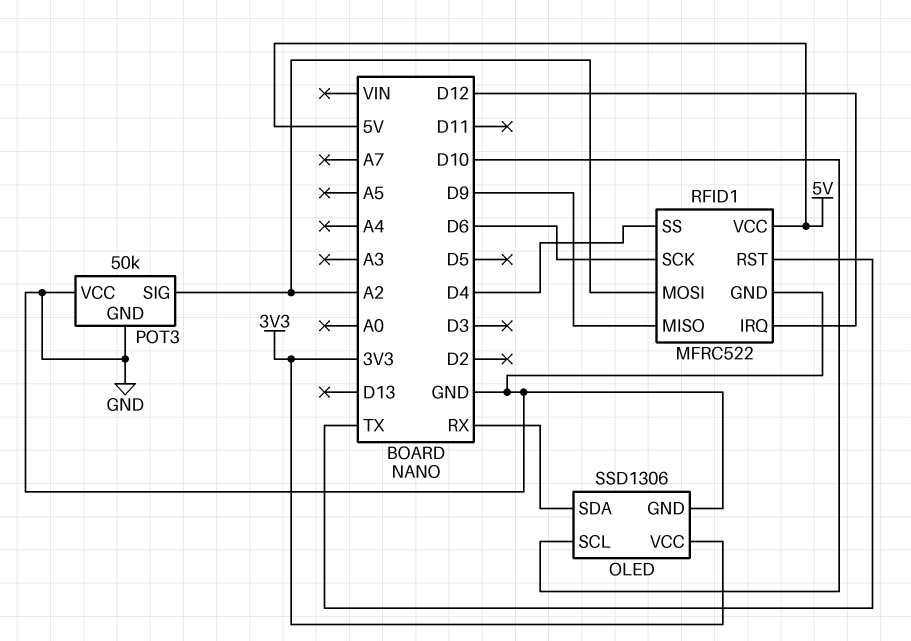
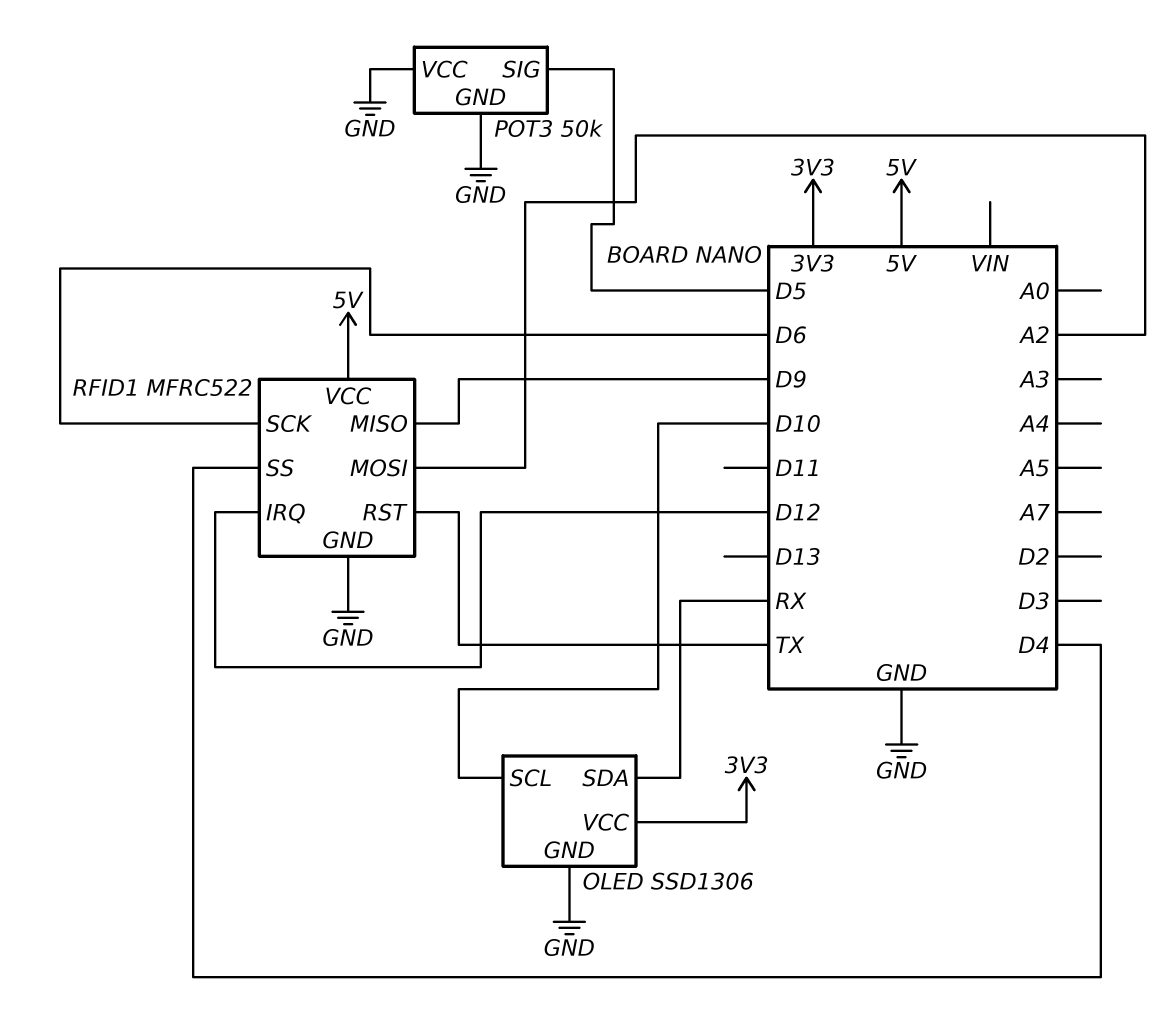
POT3 pin SIG: A2 -> D5

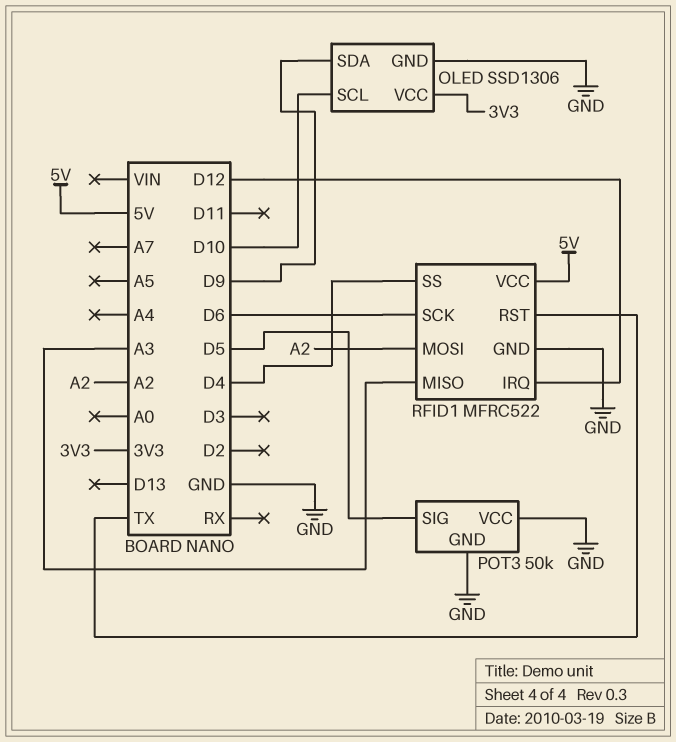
OLED pin SDA: RX -> D9
RFID1 pin MISO: D9 -> A3

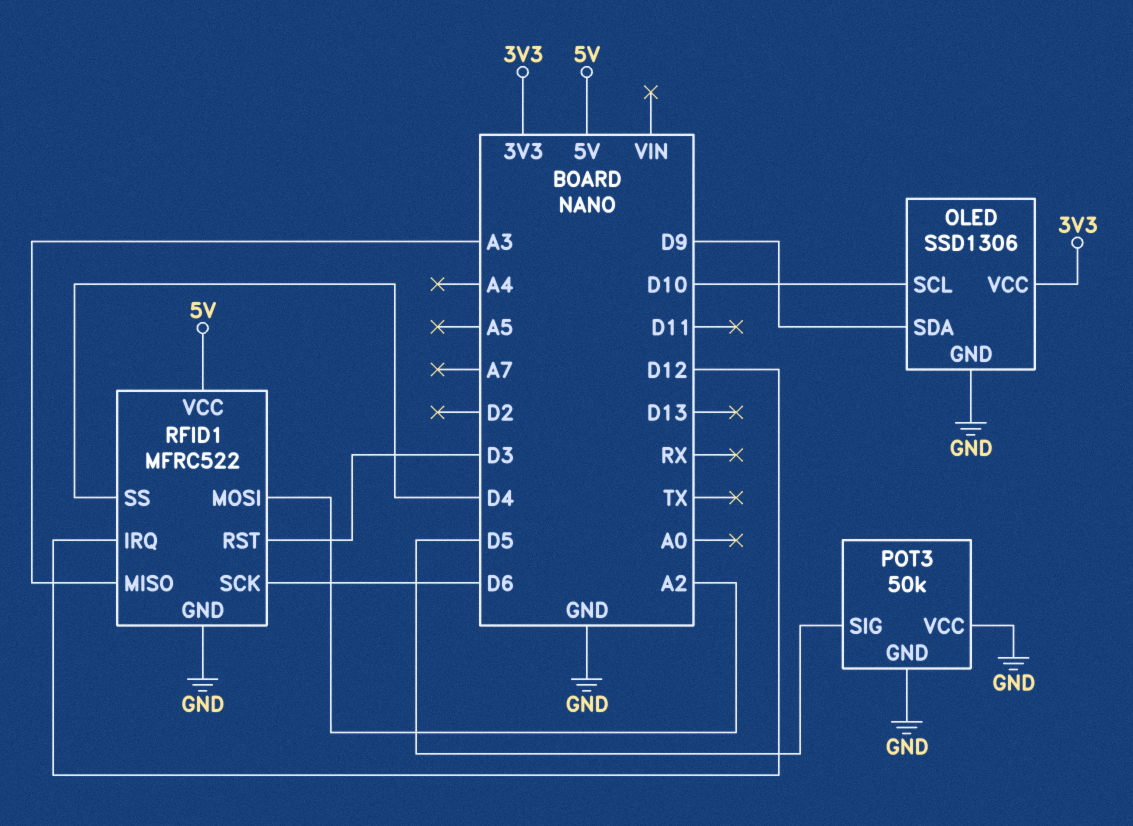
RFID1 pin RST: TX -> D3

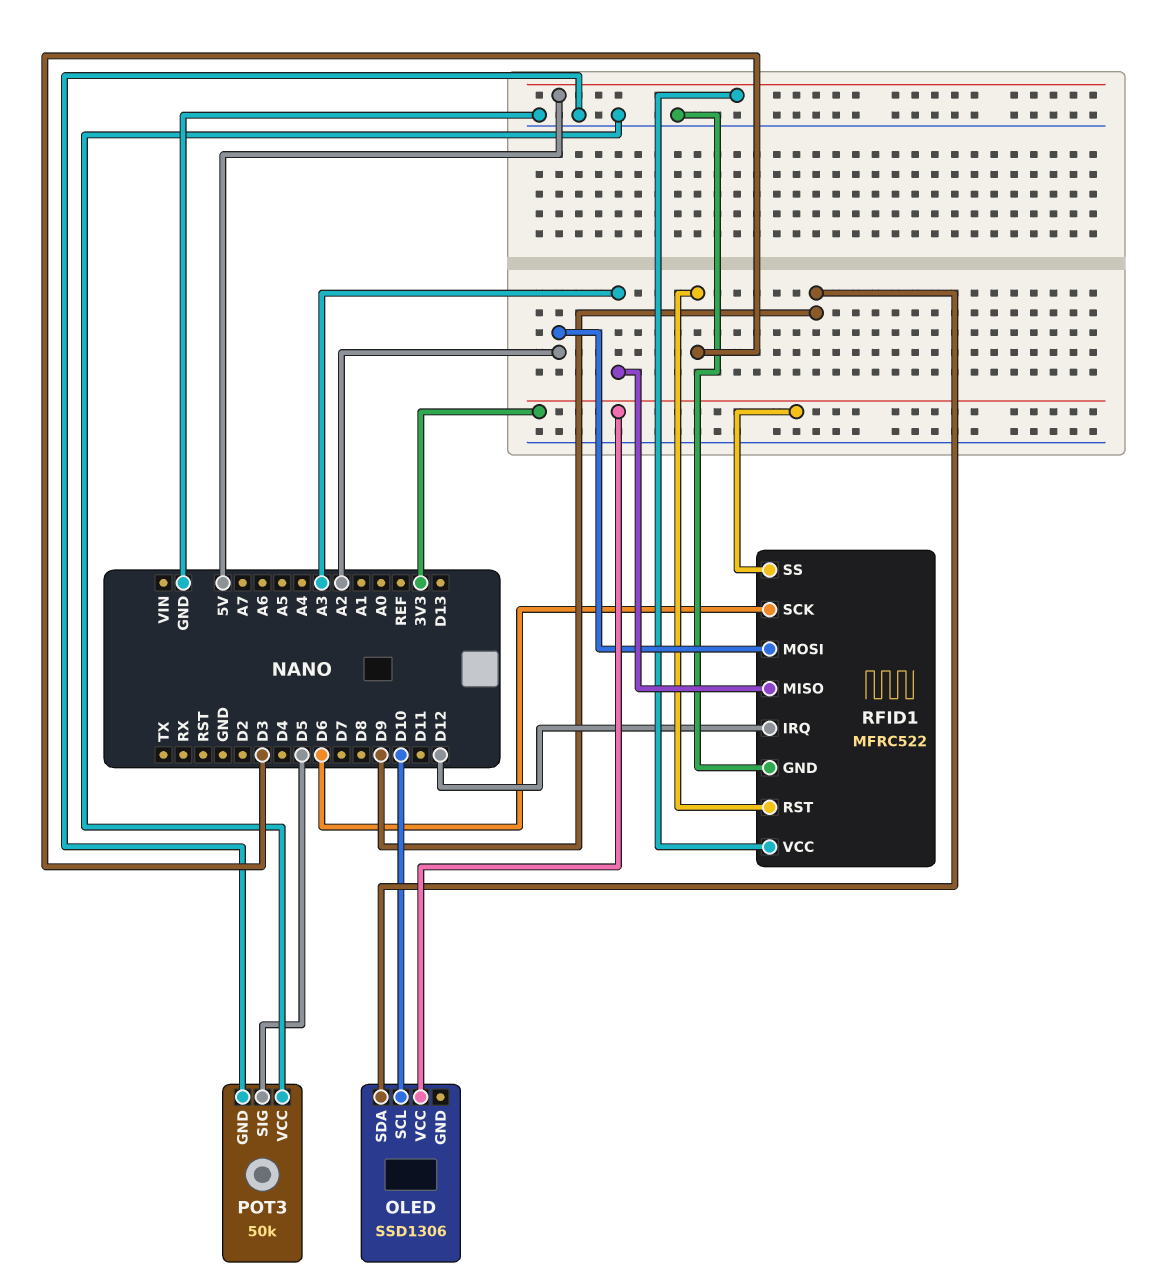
OLED pin GND: GND -> none
RFID1 pin SS: D4 -> 3V3

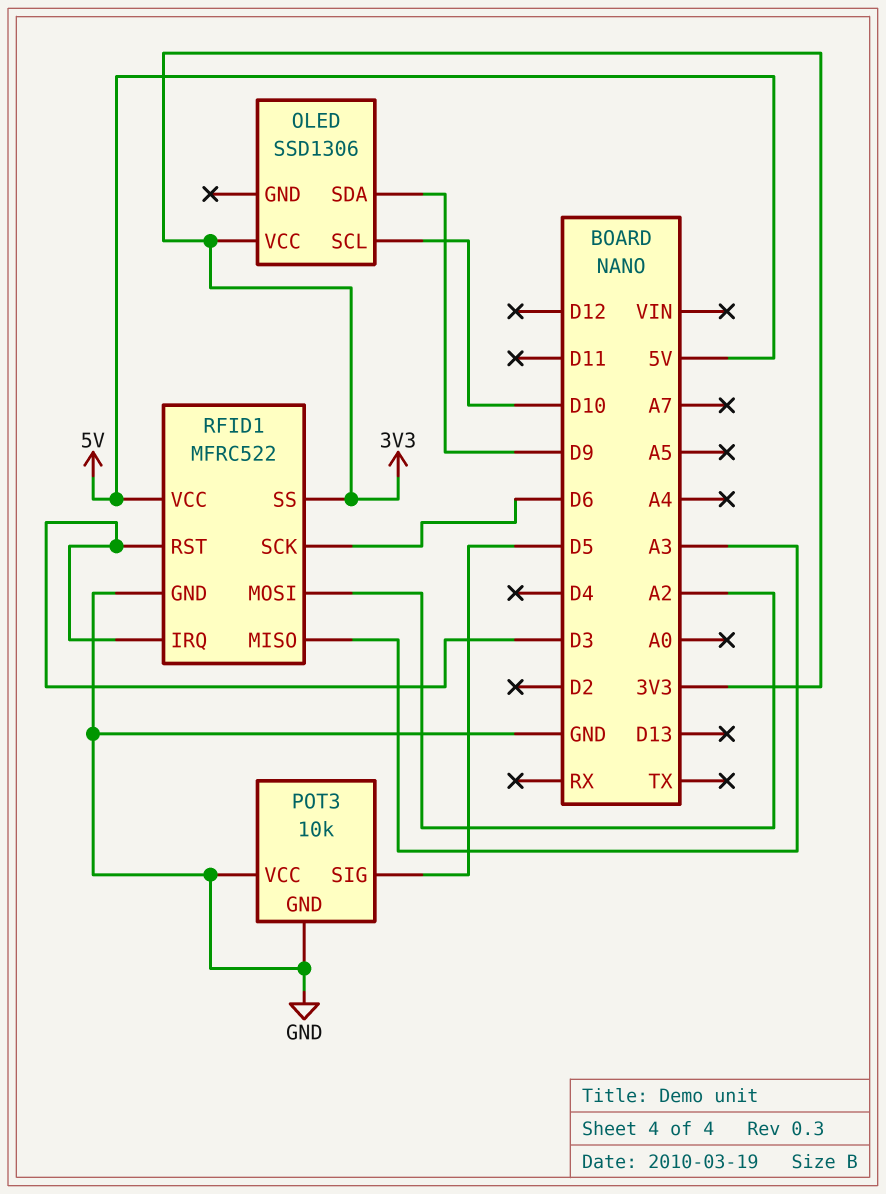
POT3: 50k -> 10k
RFID1 pin IRQ: D12 -> D3

